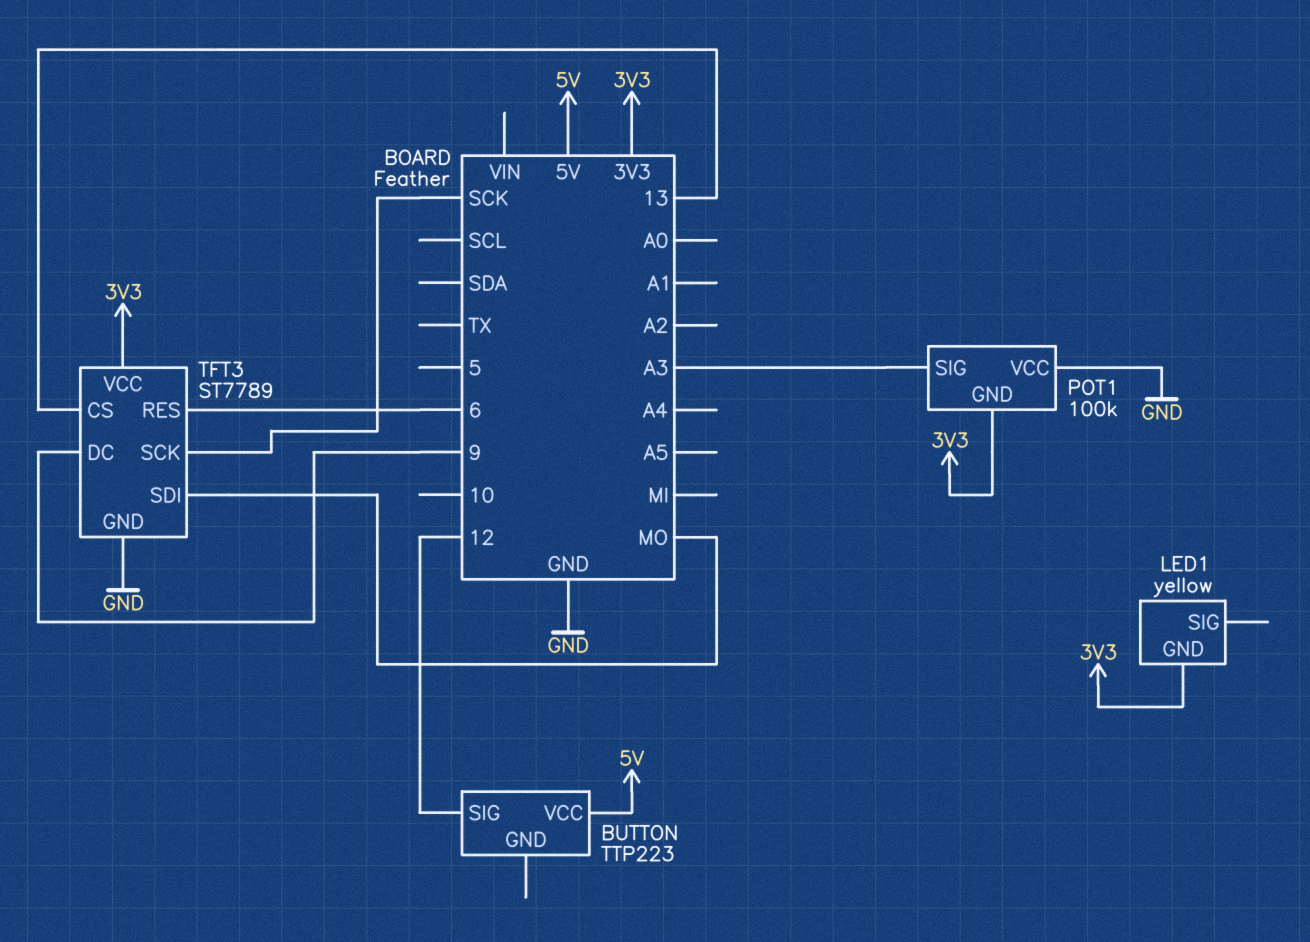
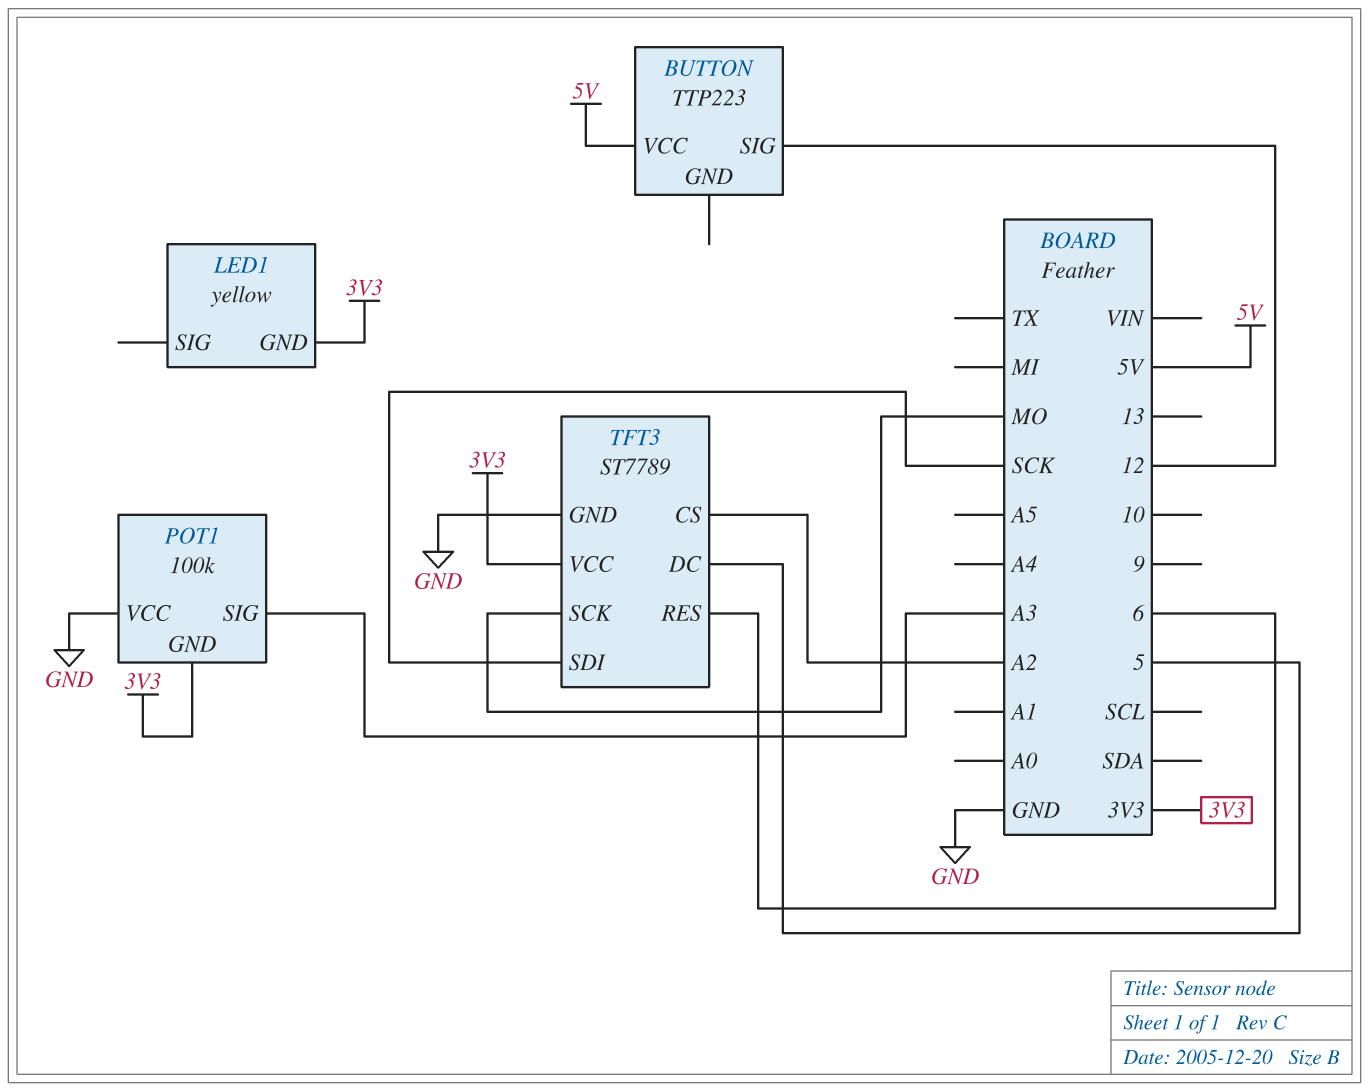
TFT3 pin CS: 13 -> A2
TFT3 pin DC: 9 -> 5
TFT3 pin SCK: SCK -> MO
TFT3 pin SDI: MO -> SCK

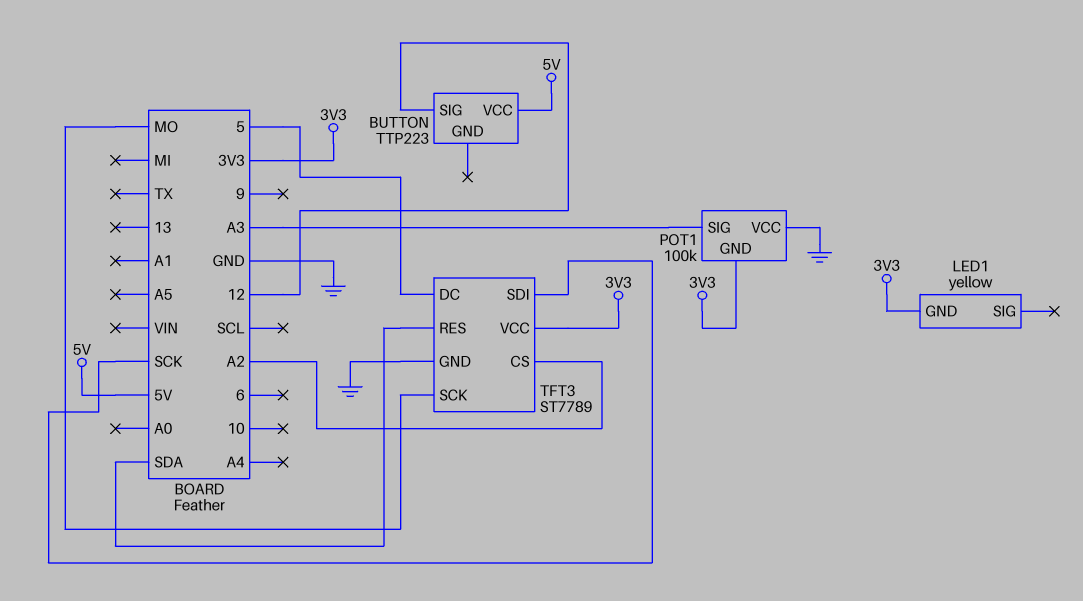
TFT3 pin RES: 6 -> SDA

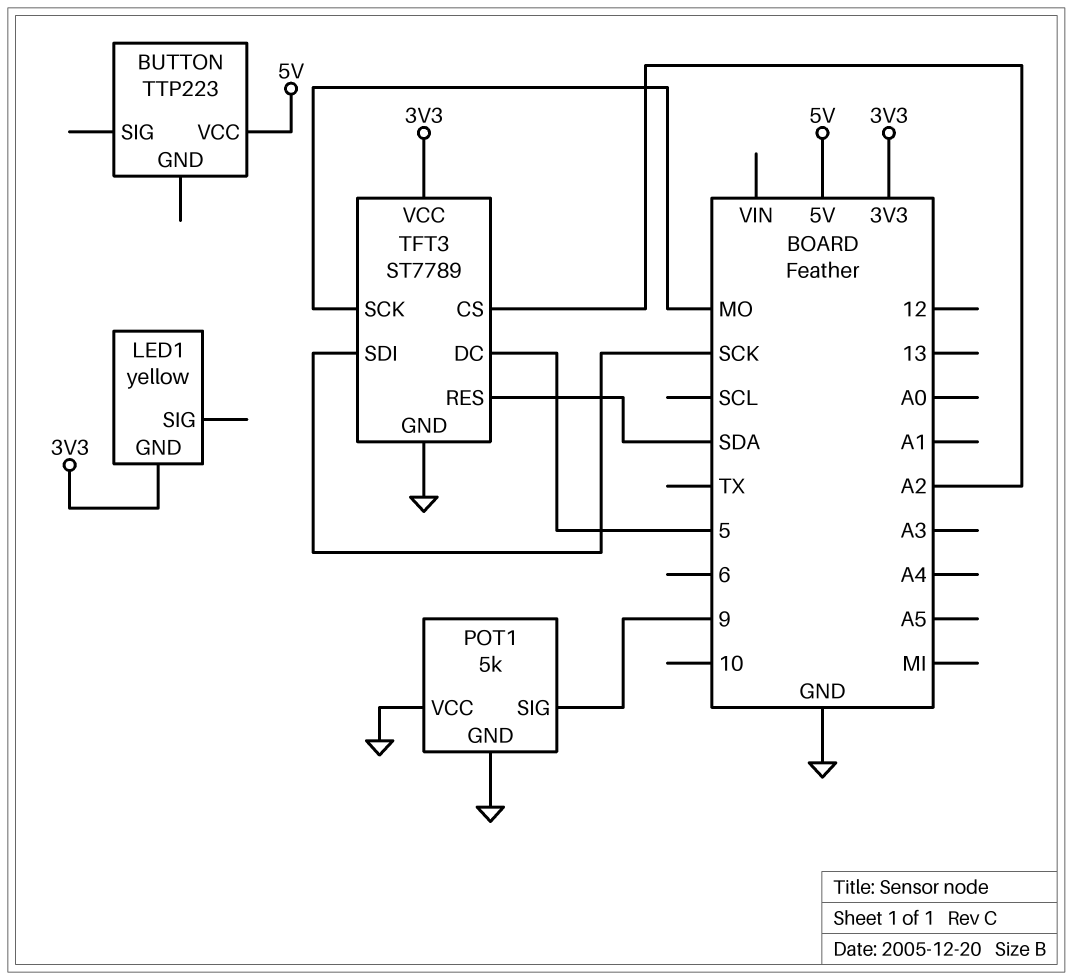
BUTTON pin SIG: 12 -> none
POT1: 100k -> 5k
POT1 pin GND: 3V3 -> GND
POT1 pin SIG: A3 -> 9

